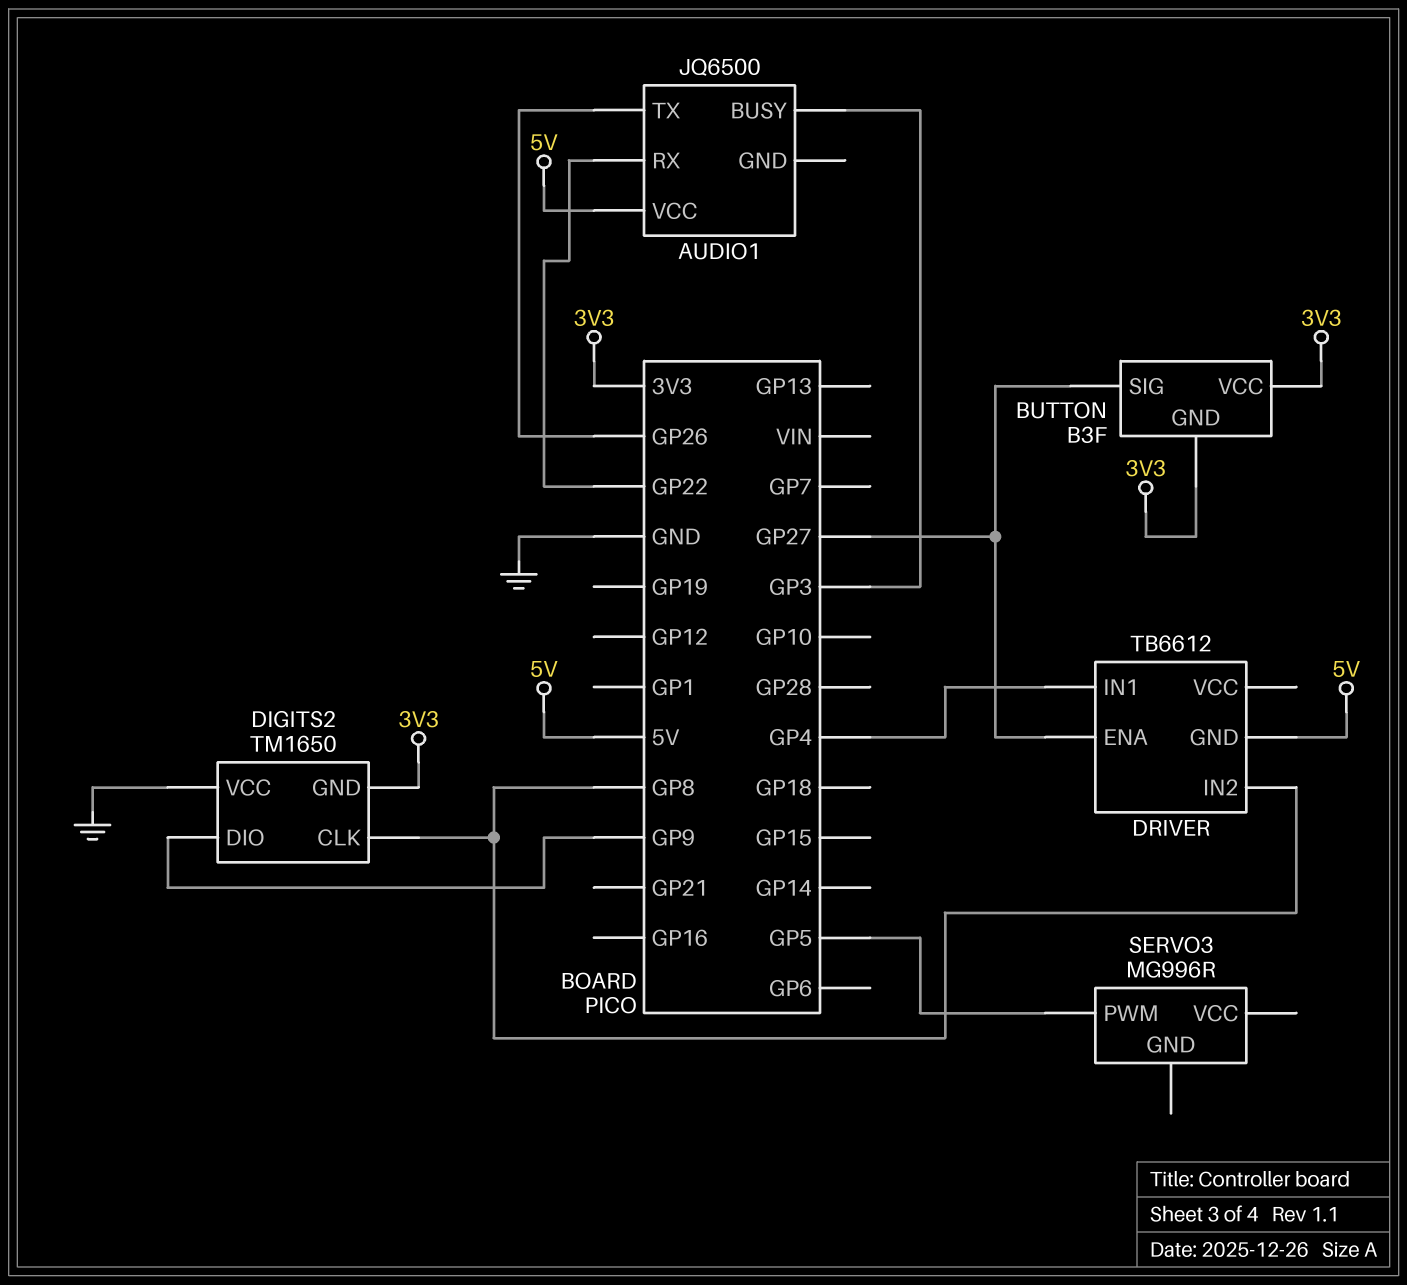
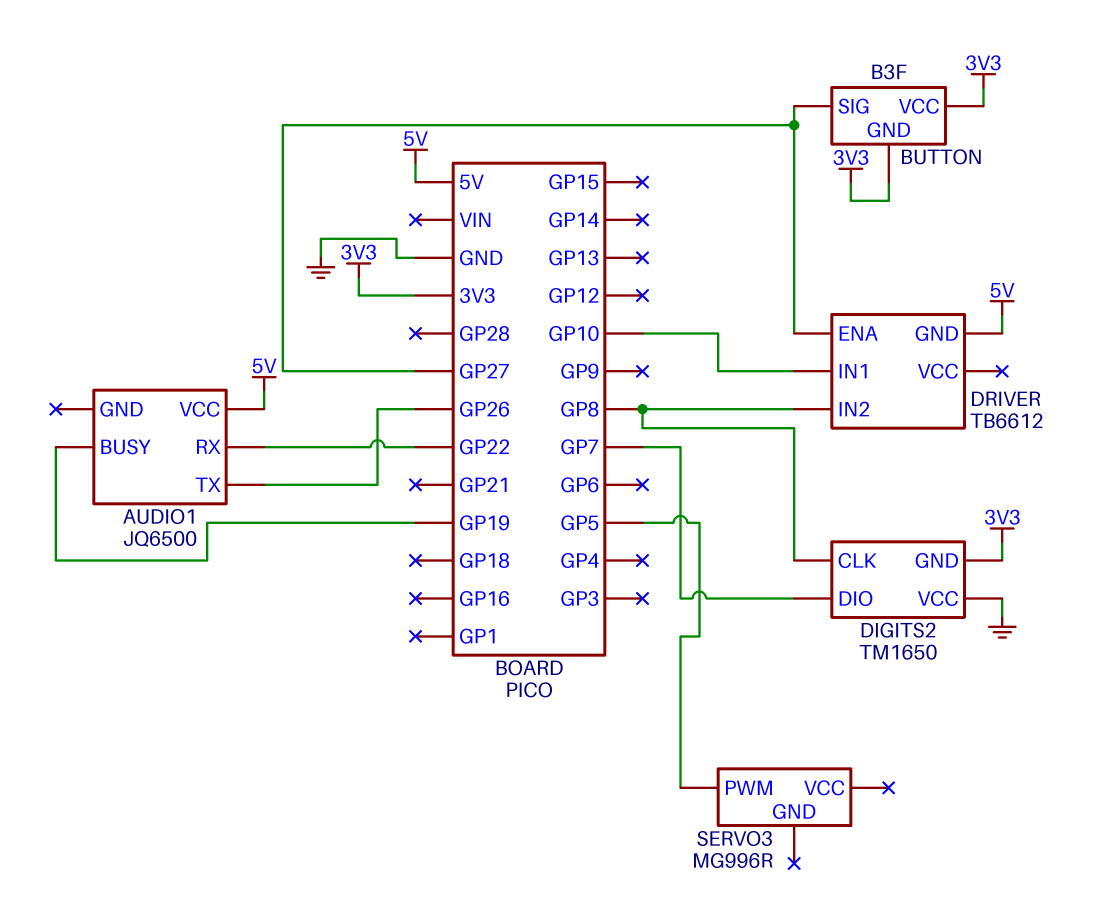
AUDIO1 pin BUSY: GP3 -> GP19
DIGITS2 pin DIO: GP9 -> GP7
DRIVER pin IN1: GP4 -> GP10

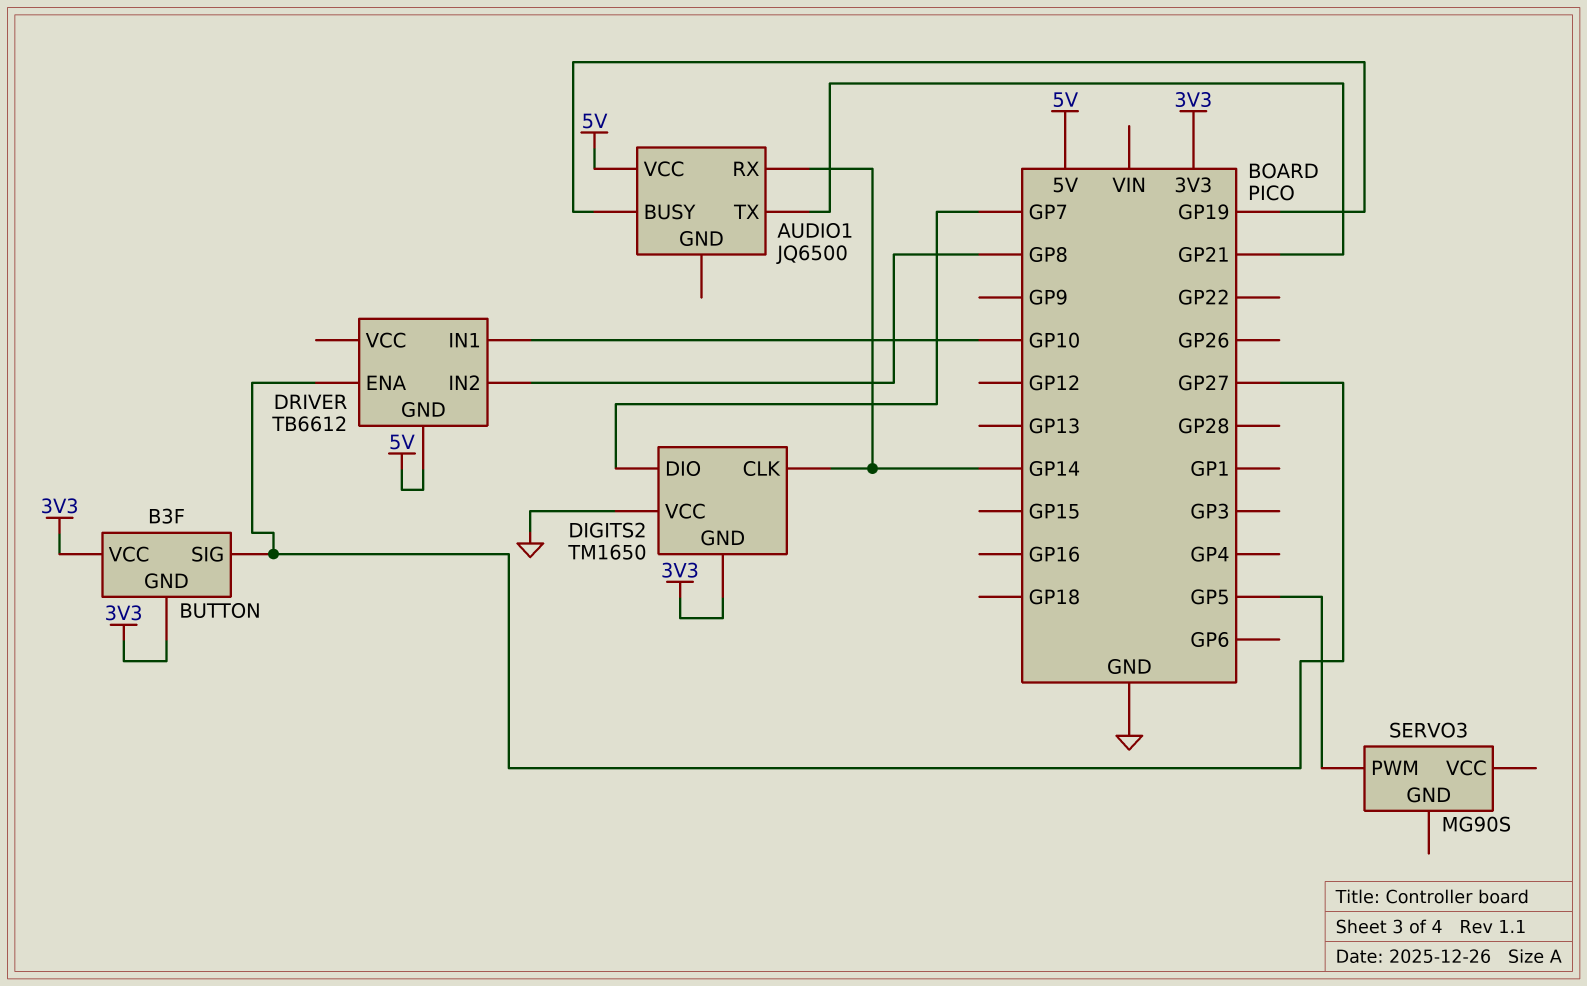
AUDIO1 pin RX: GP22 -> GP14
AUDIO1 pin TX: GP26 -> GP21
DIGITS2 pin CLK: GP8 -> GP14
SERVO3: MG996R -> MG90S

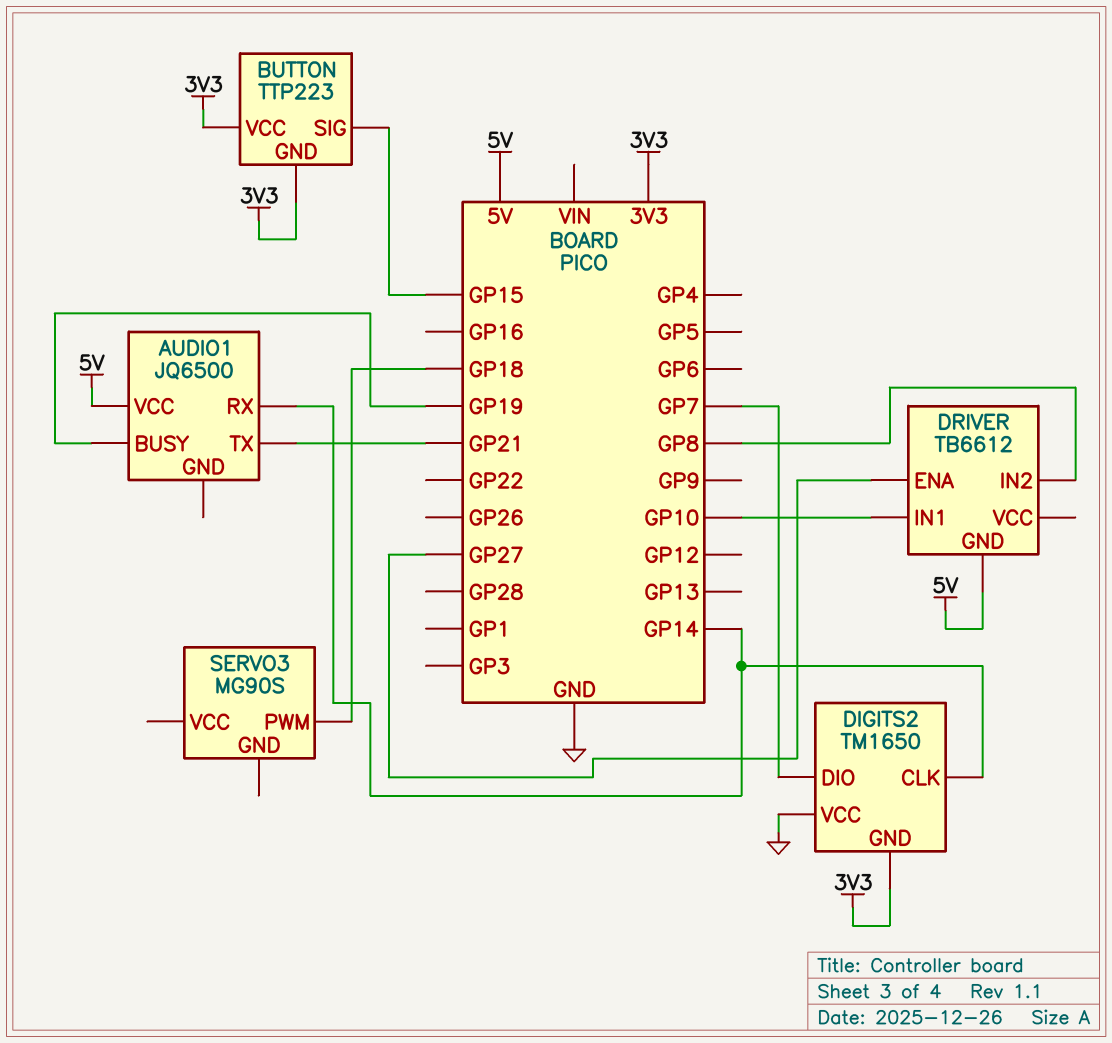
BUTTON: B3F -> TTP223
BUTTON pin SIG: GP27 -> GP15
SERVO3 pin PWM: GP5 -> GP18

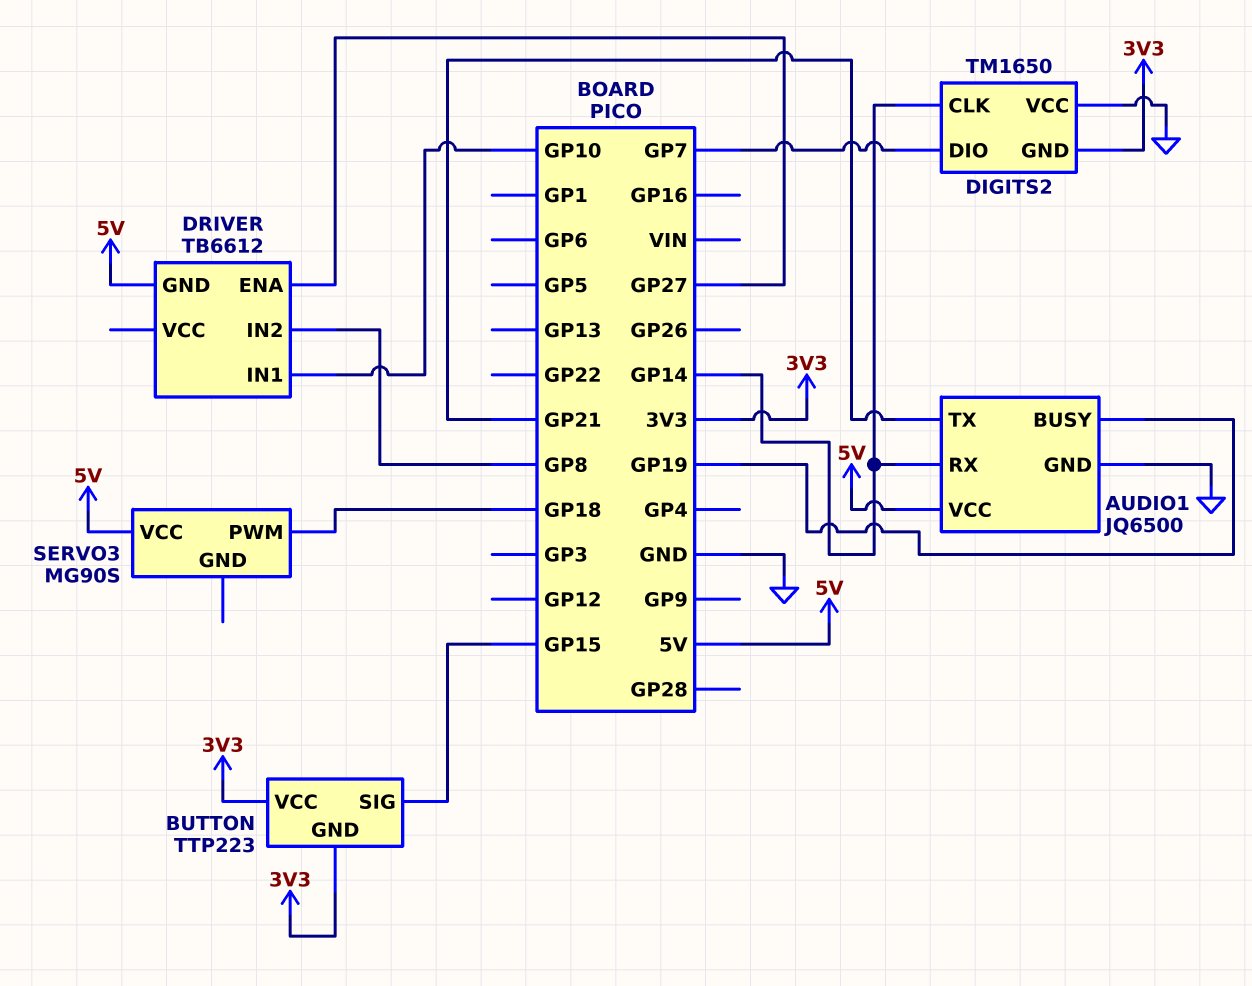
AUDIO1 pin GND: none -> GND
SERVO3 pin VCC: none -> 5V

